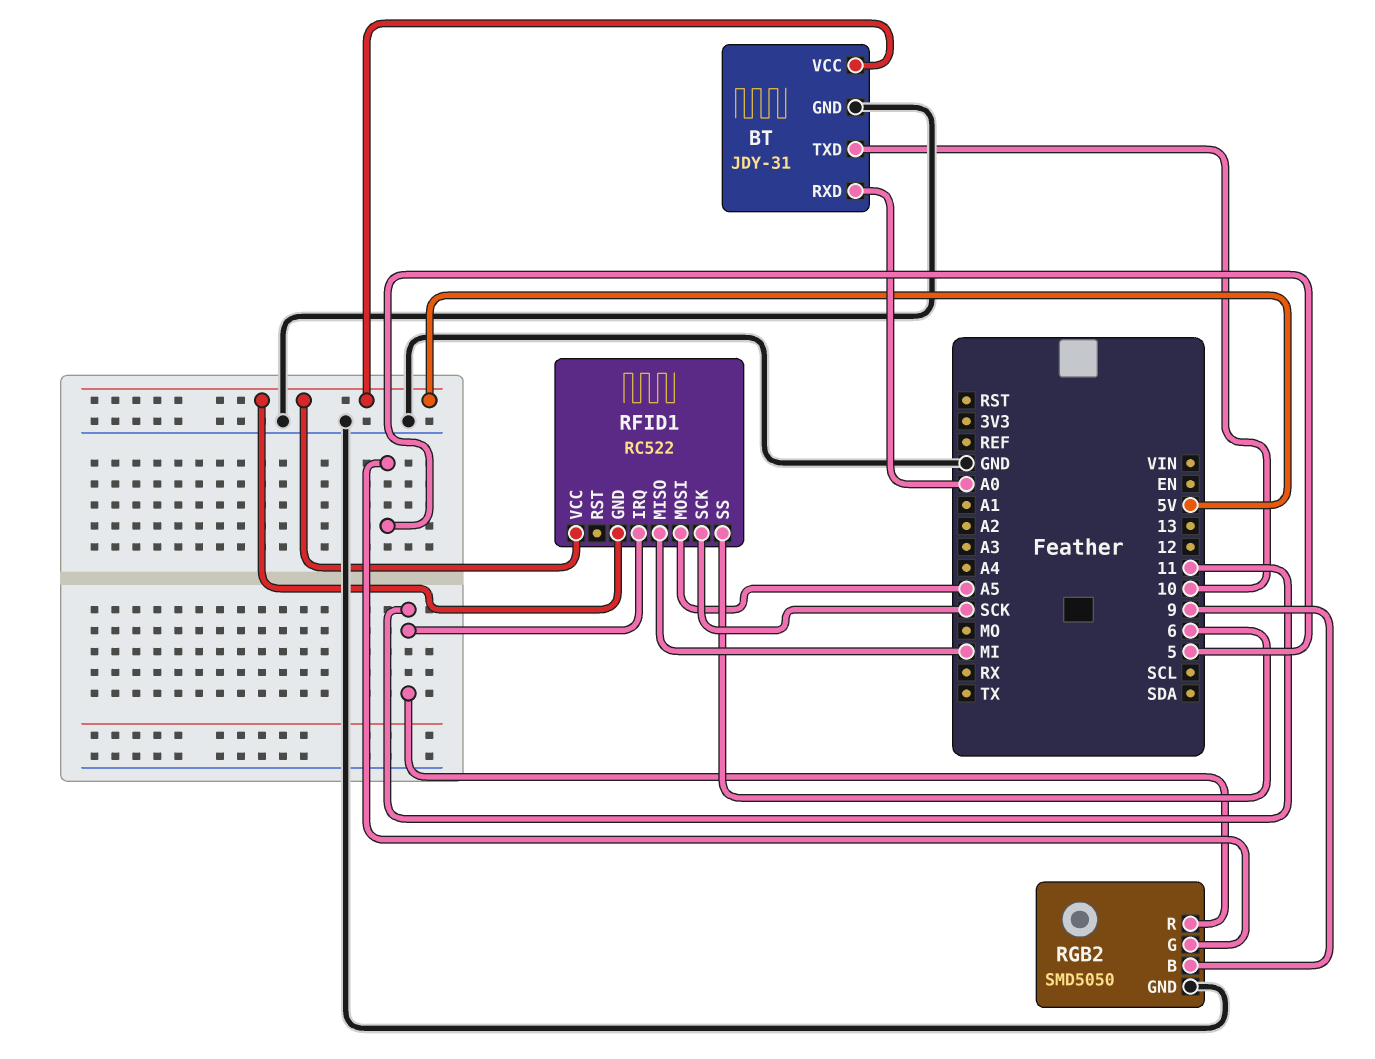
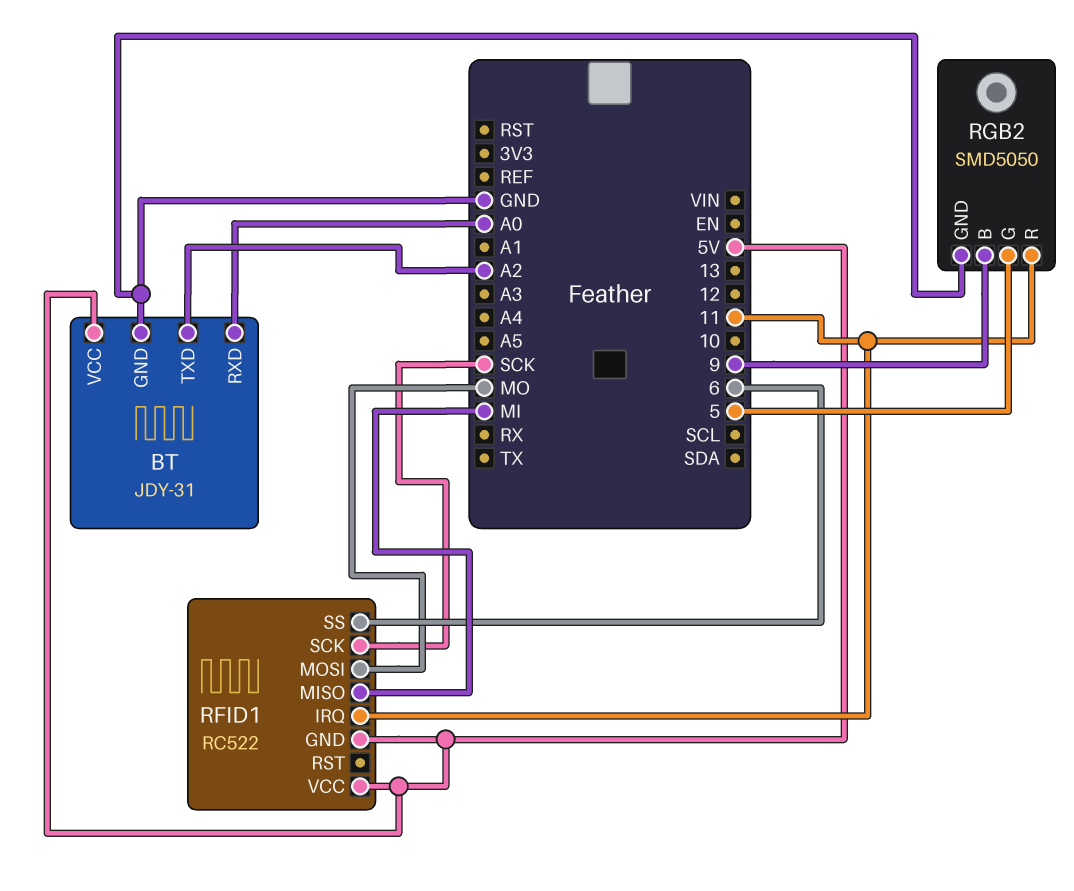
BT pin TXD: 10 -> A2
RFID1 pin MOSI: A5 -> MO

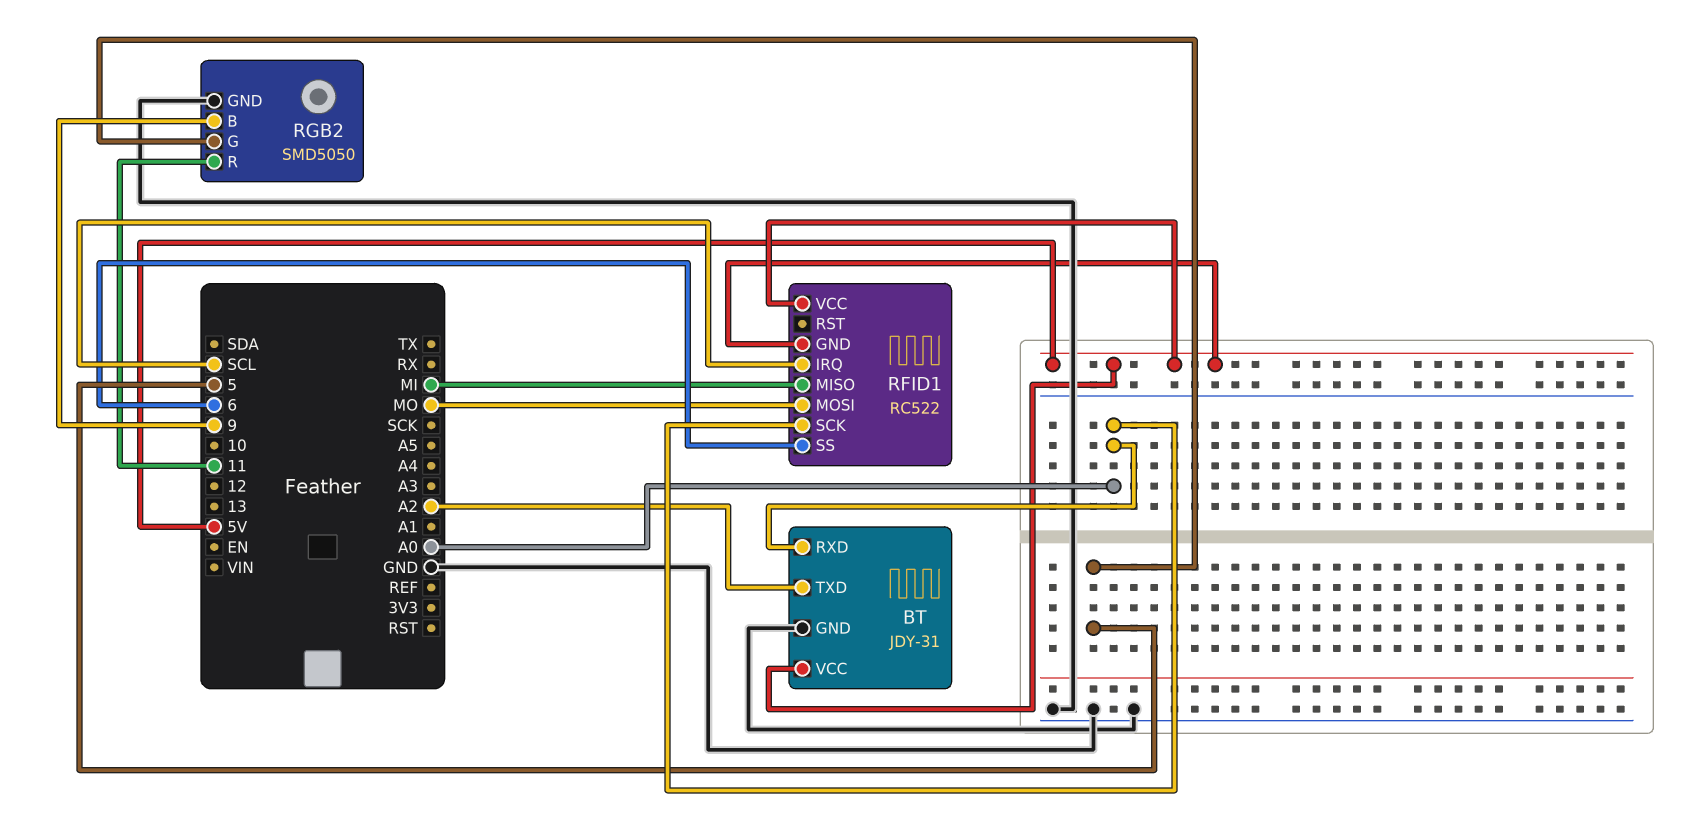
RFID1 pin IRQ: 11 -> SCL
RFID1 pin SCK: SCK -> A0

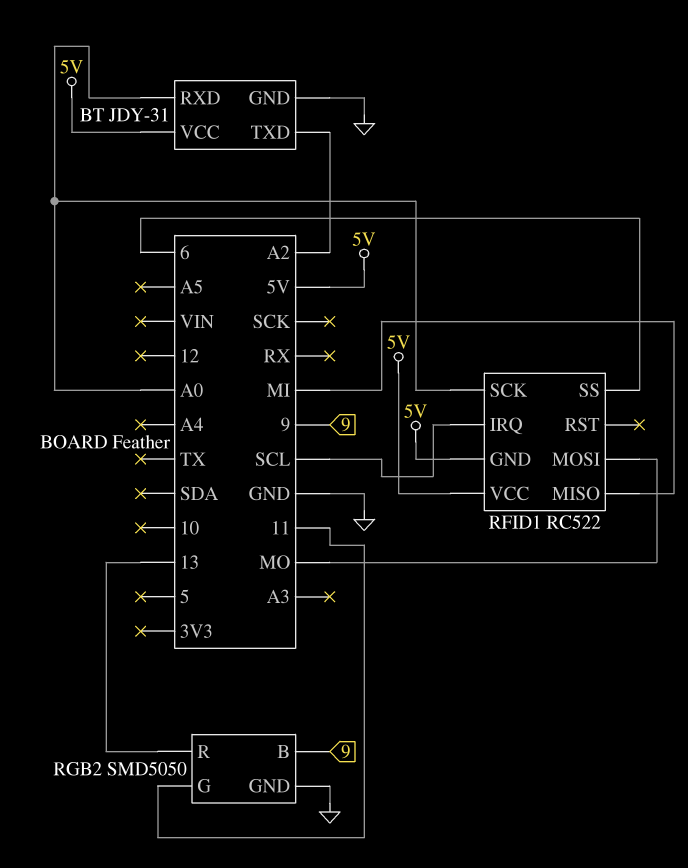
RGB2 pin G: 5 -> 11
RGB2 pin R: 11 -> 13

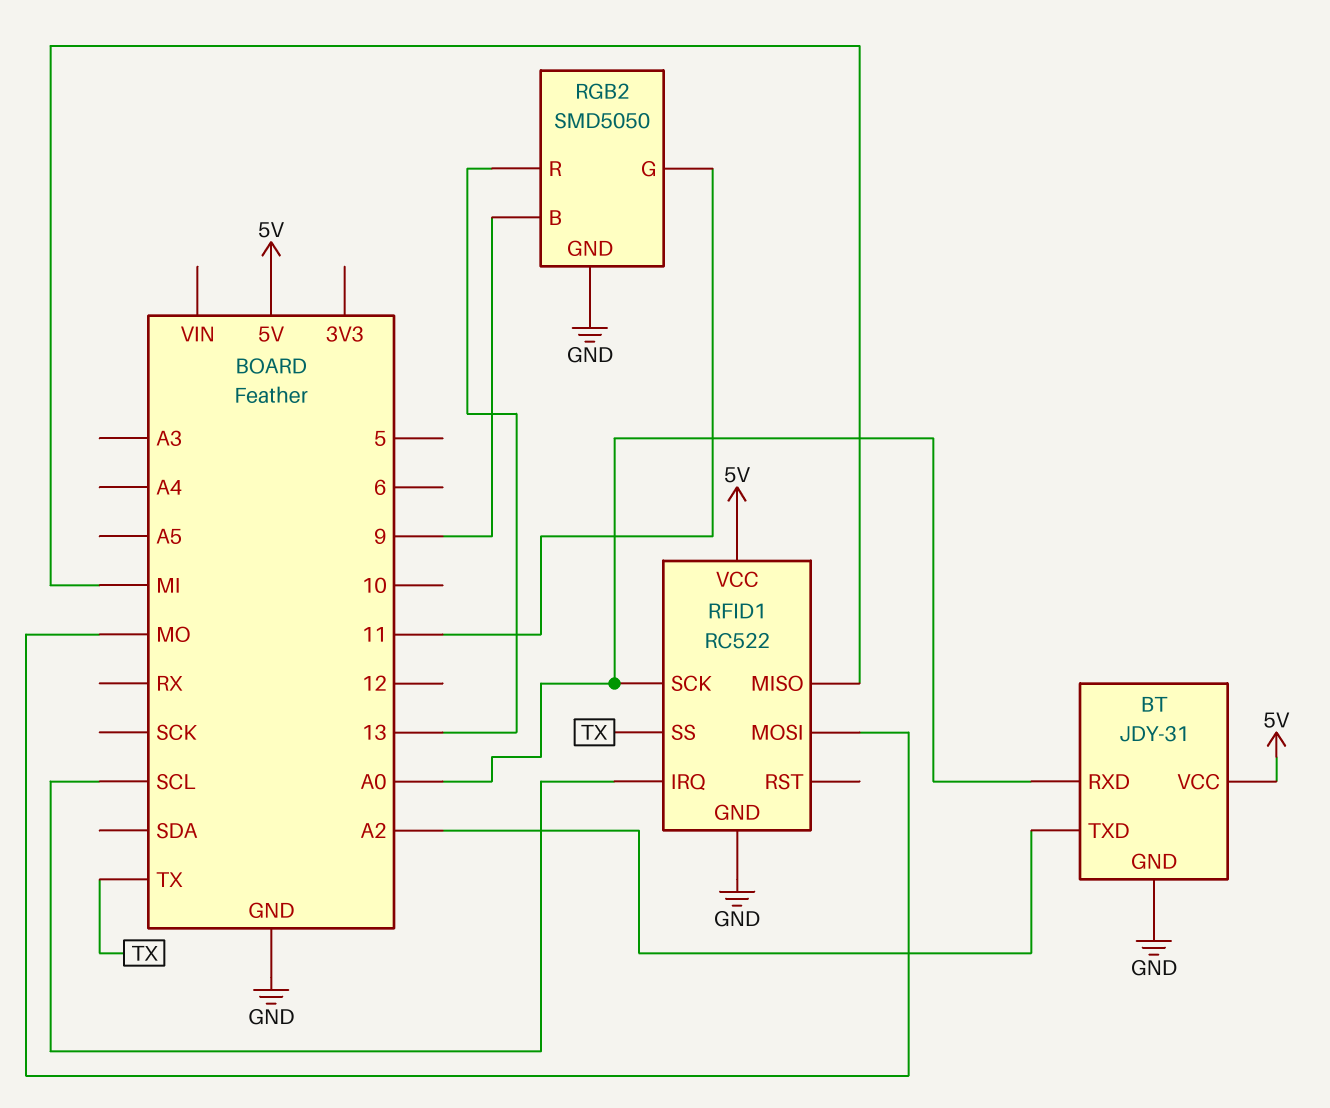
RFID1 pin GND: 5V -> GND
RFID1 pin SS: 6 -> TX

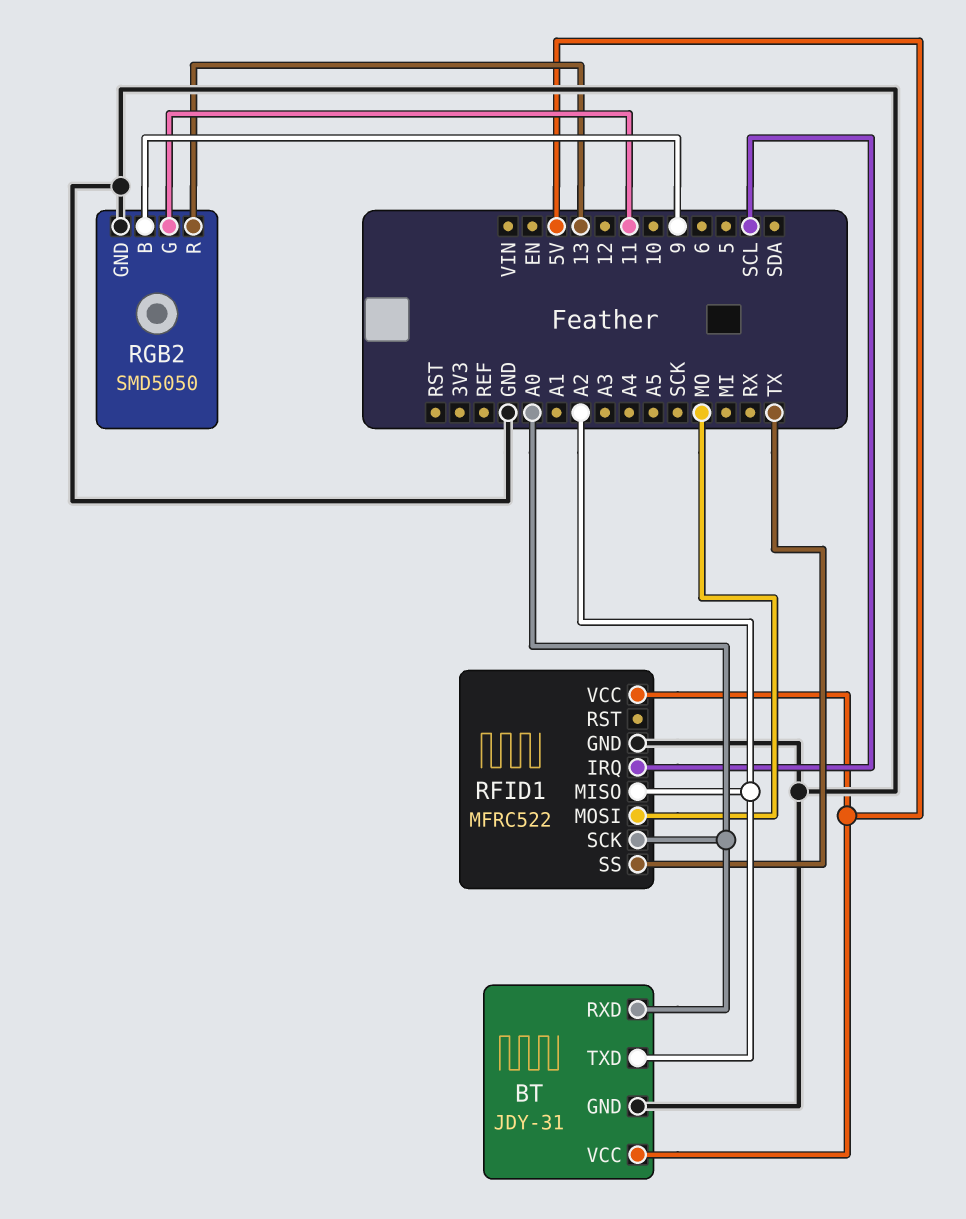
RFID1: RC522 -> MFRC522
RFID1 pin MISO: MI -> A2

